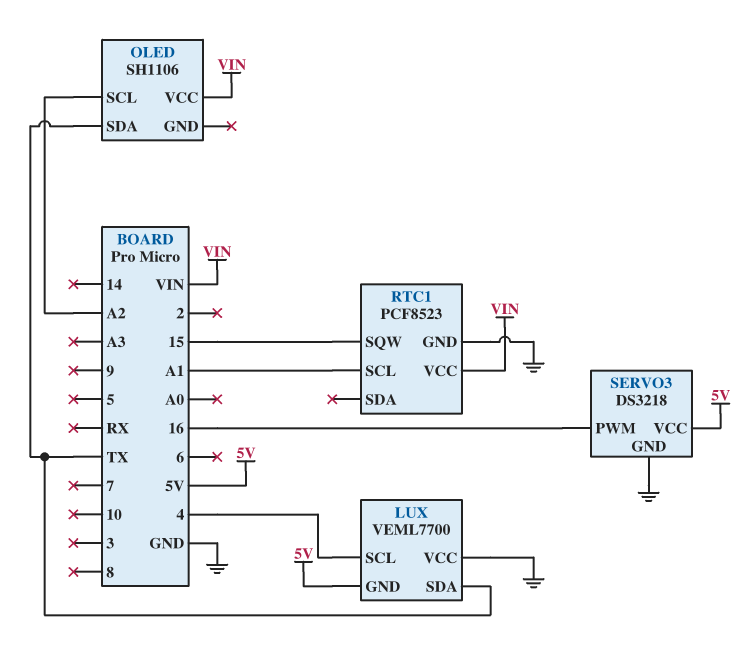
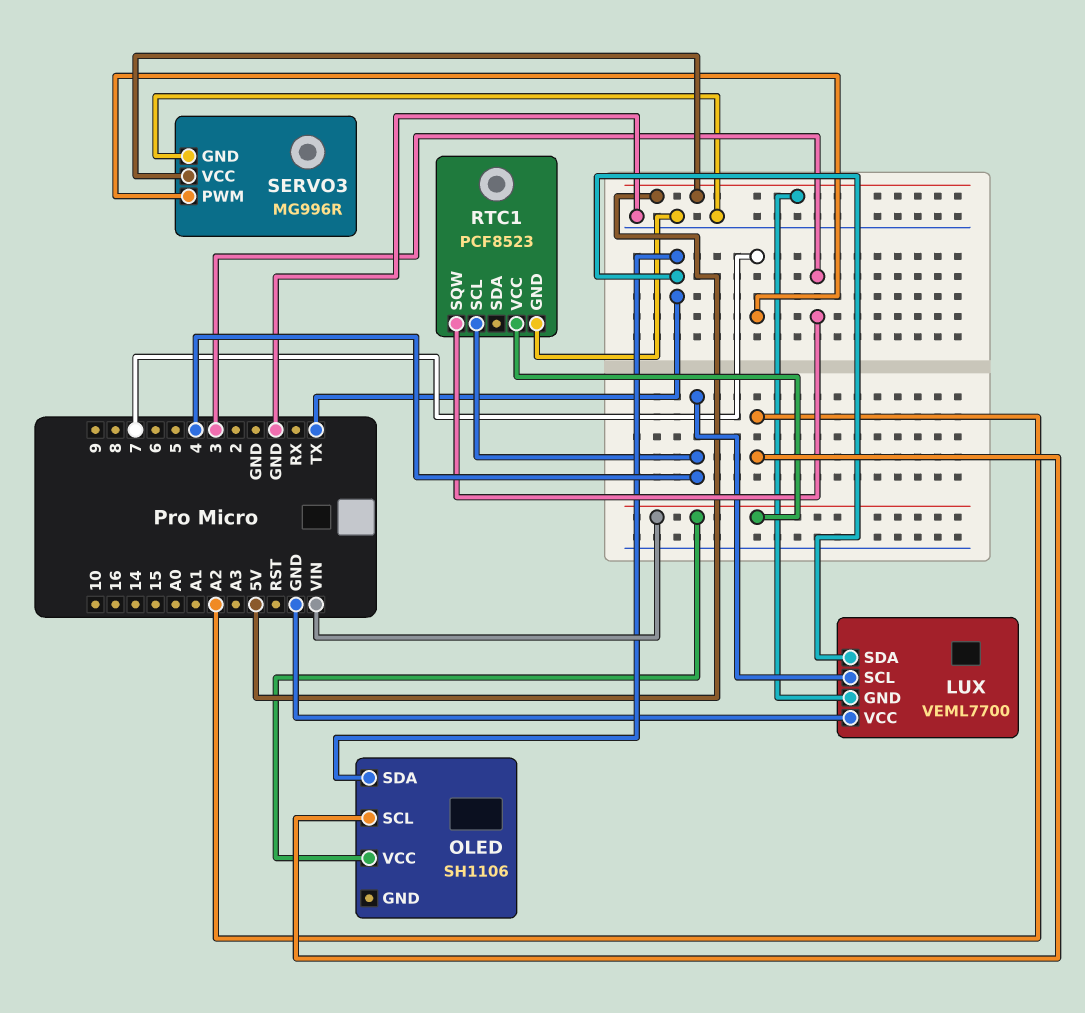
RTC1 pin SCL: A1 -> 4
RTC1 pin SQW: 15 -> 3
SERVO3: DS3218 -> MG996R
SERVO3 pin PWM: 16 -> 7

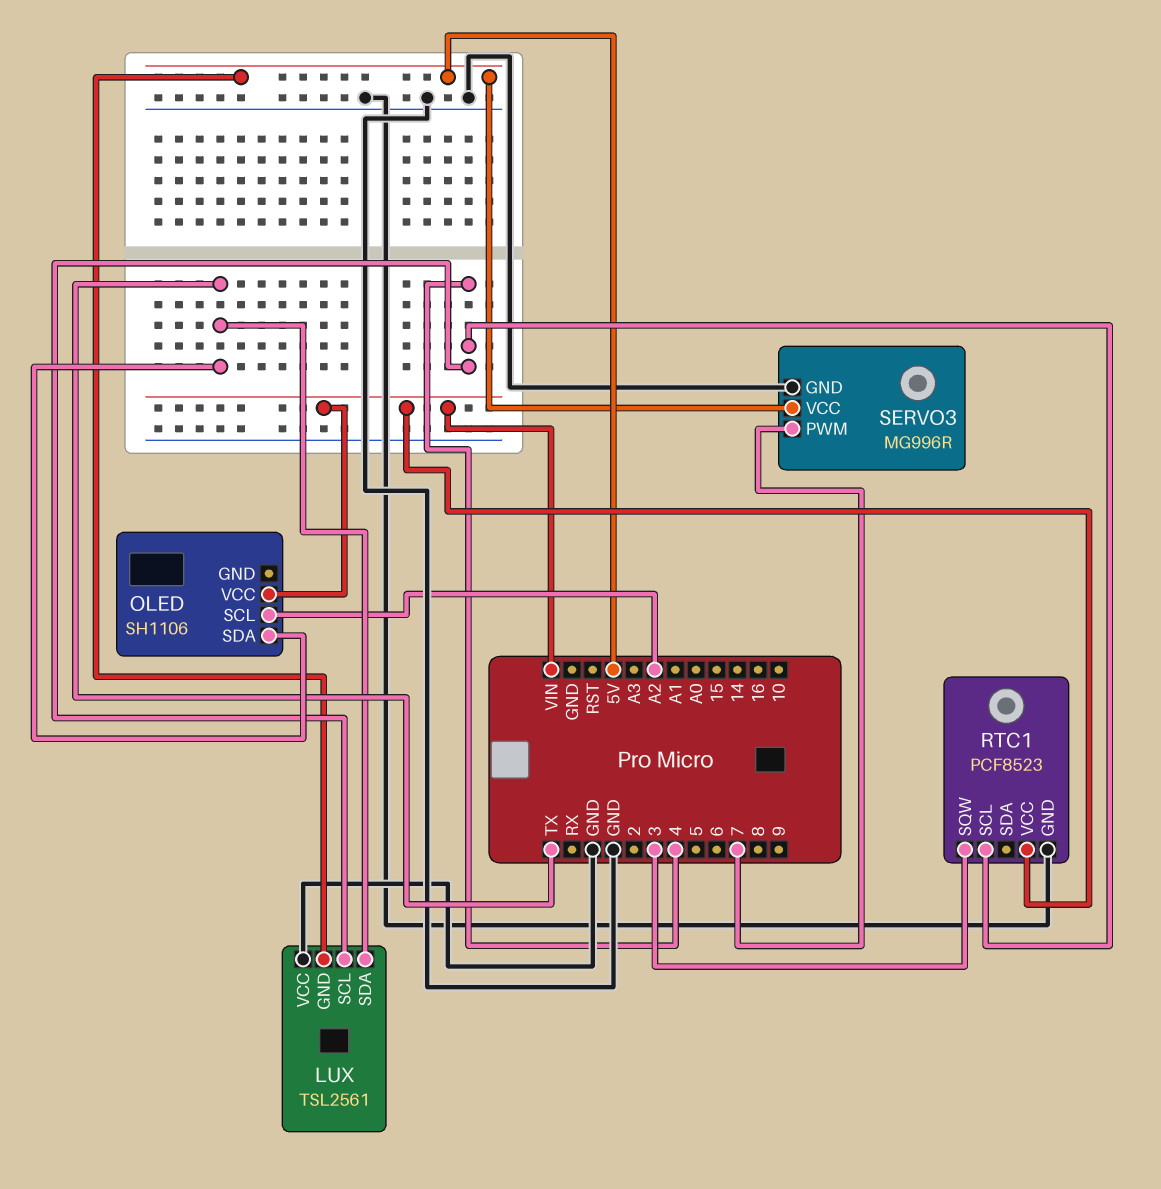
LUX: VEML7700 -> TSL2561

